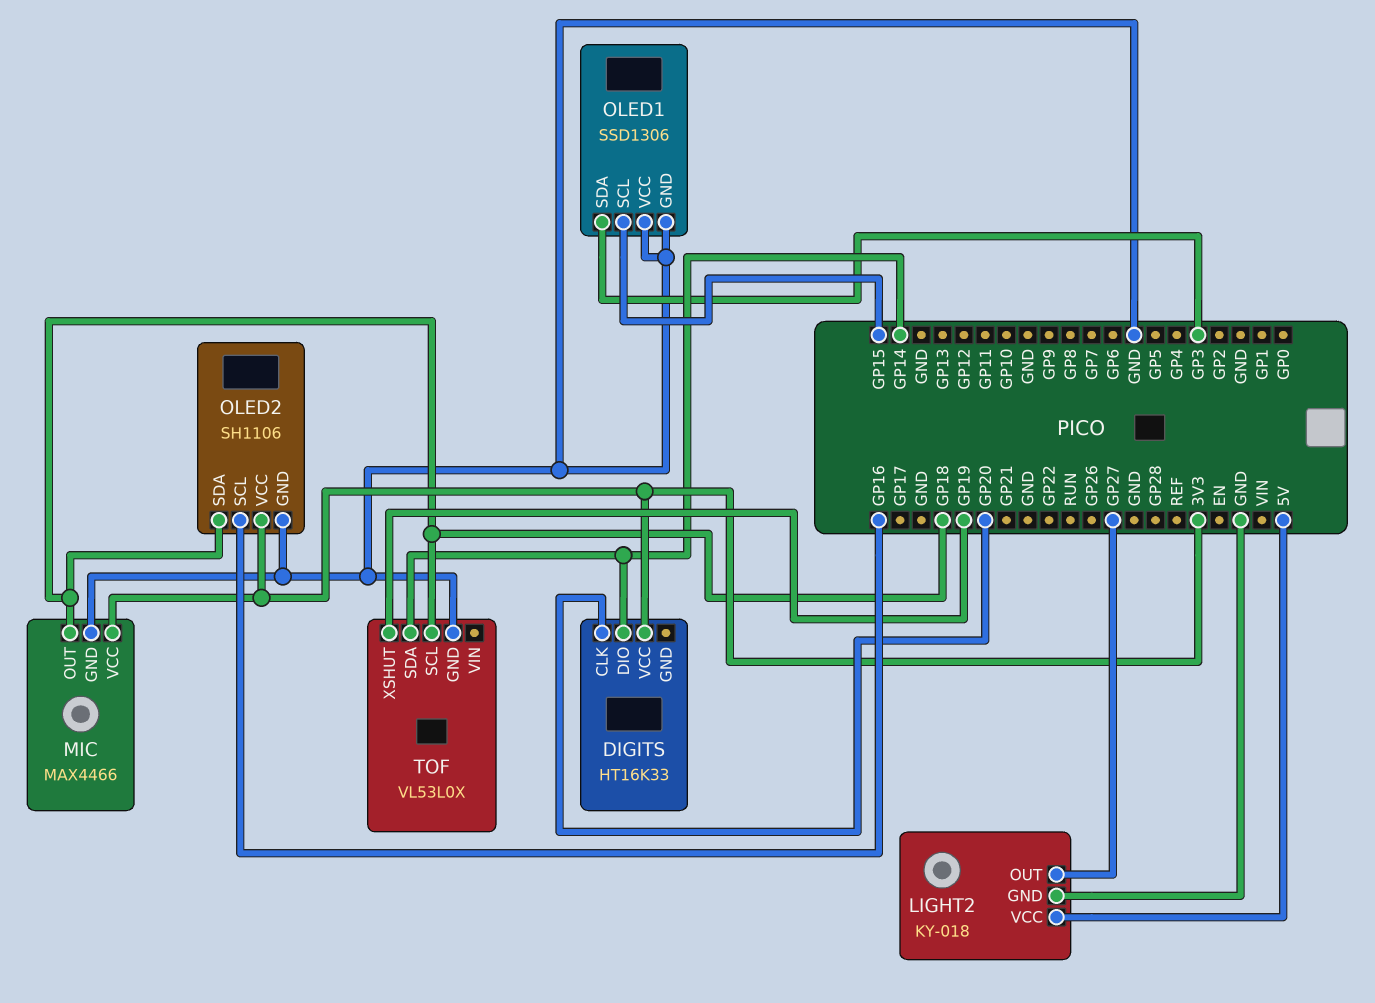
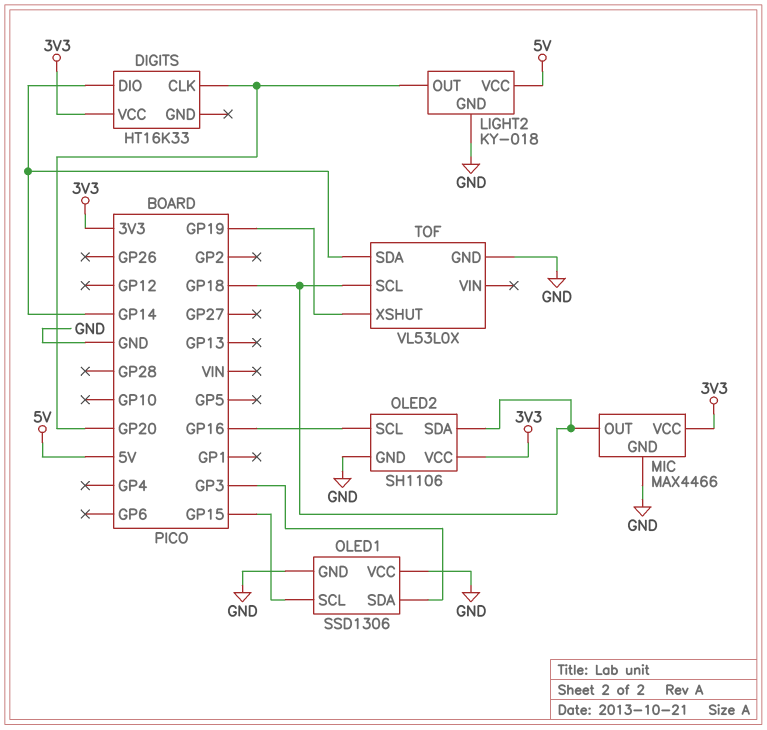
LIGHT2 pin OUT: GP27 -> GP20

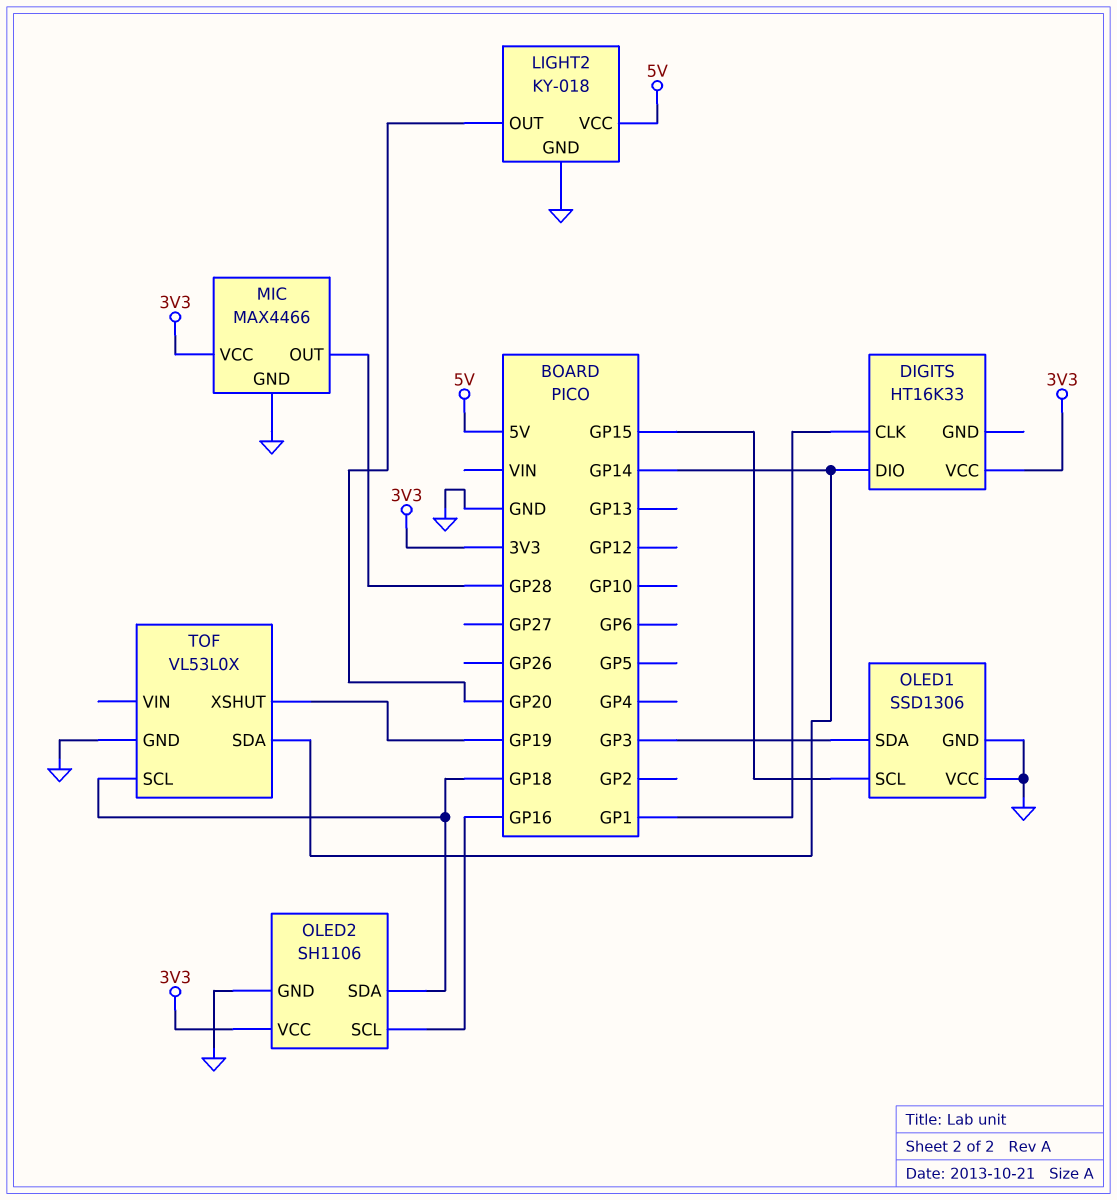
DIGITS pin CLK: GP20 -> GP1
MIC pin OUT: GP18 -> GP28

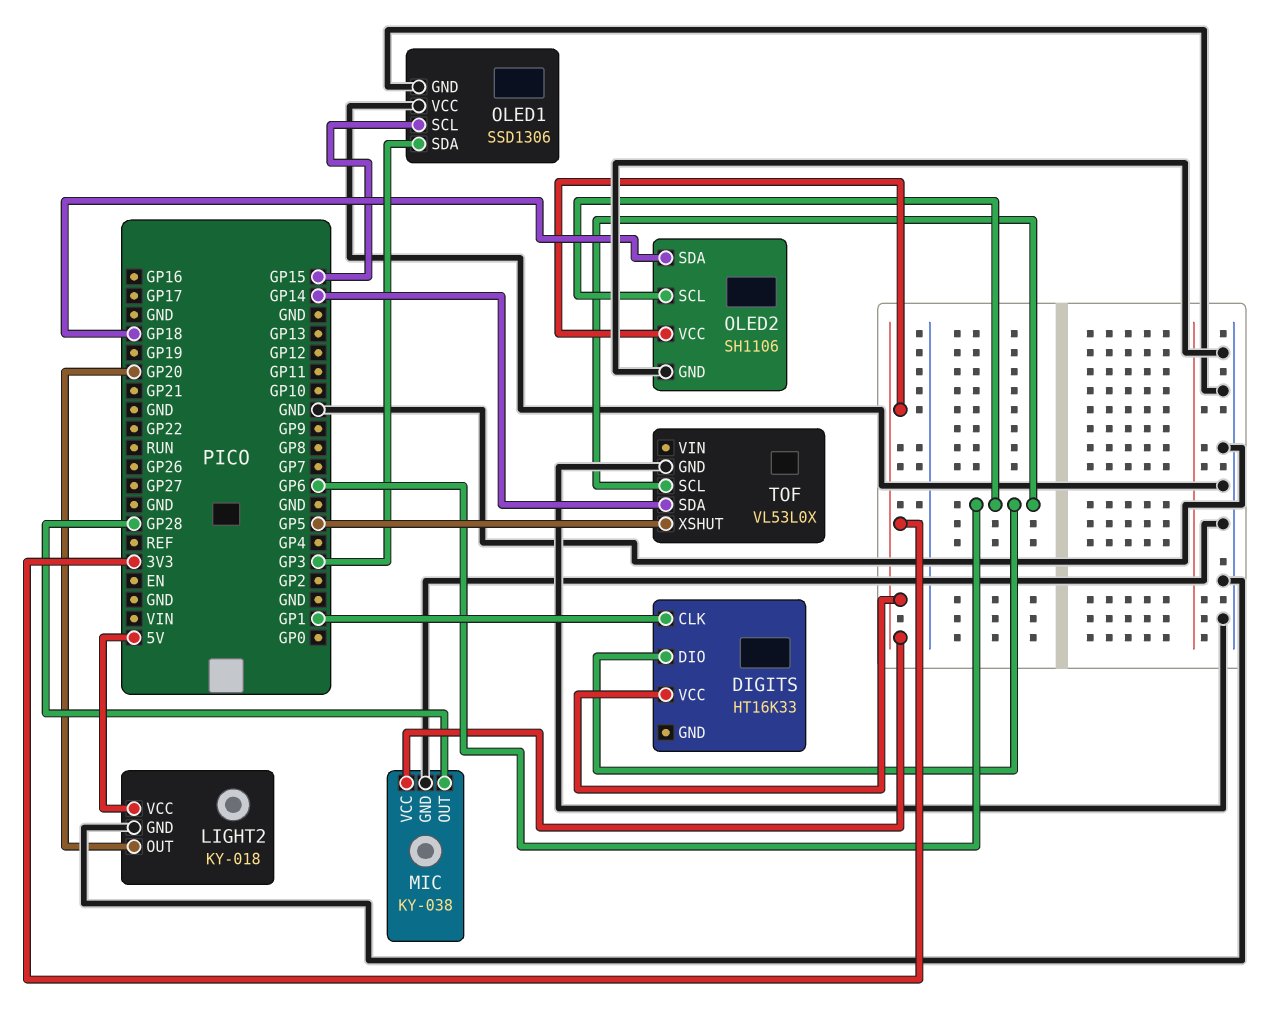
DIGITS pin DIO: GP14 -> GP6
MIC: MAX4466 -> KY-038
OLED2 pin SCL: GP16 -> GP6
TOF pin SCL: GP18 -> GP6
TOF pin XSHUT: GP19 -> GP5

